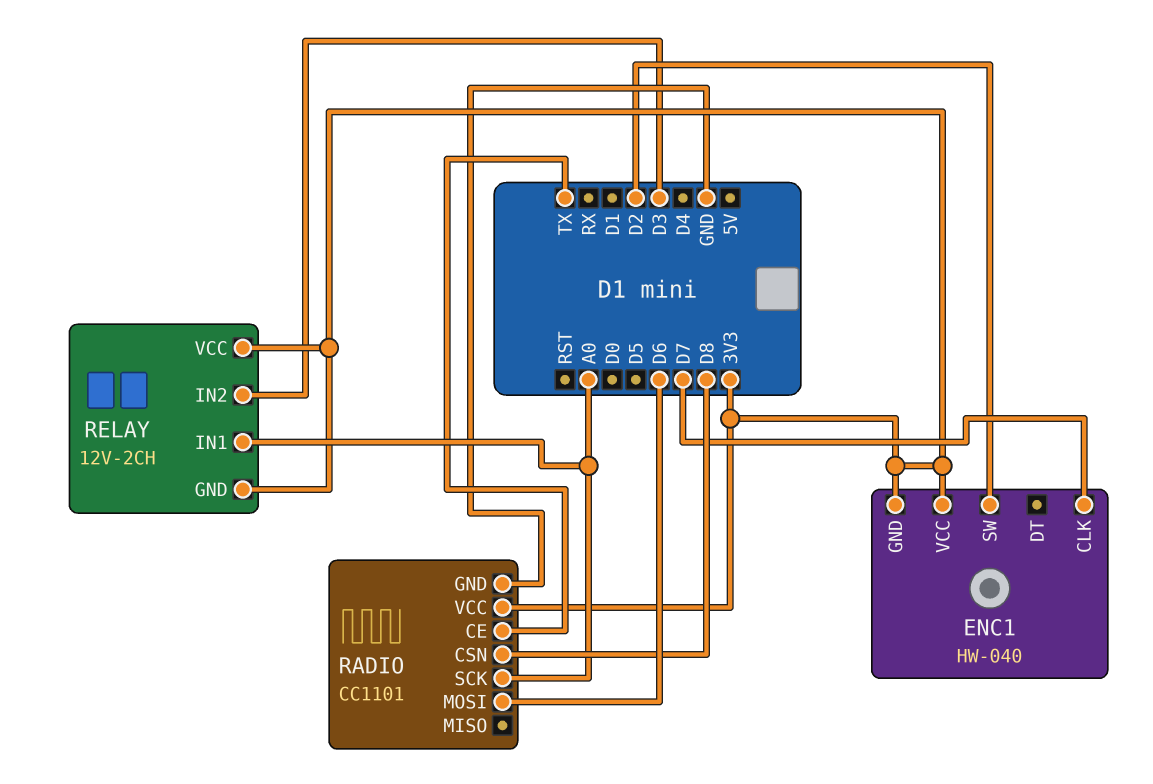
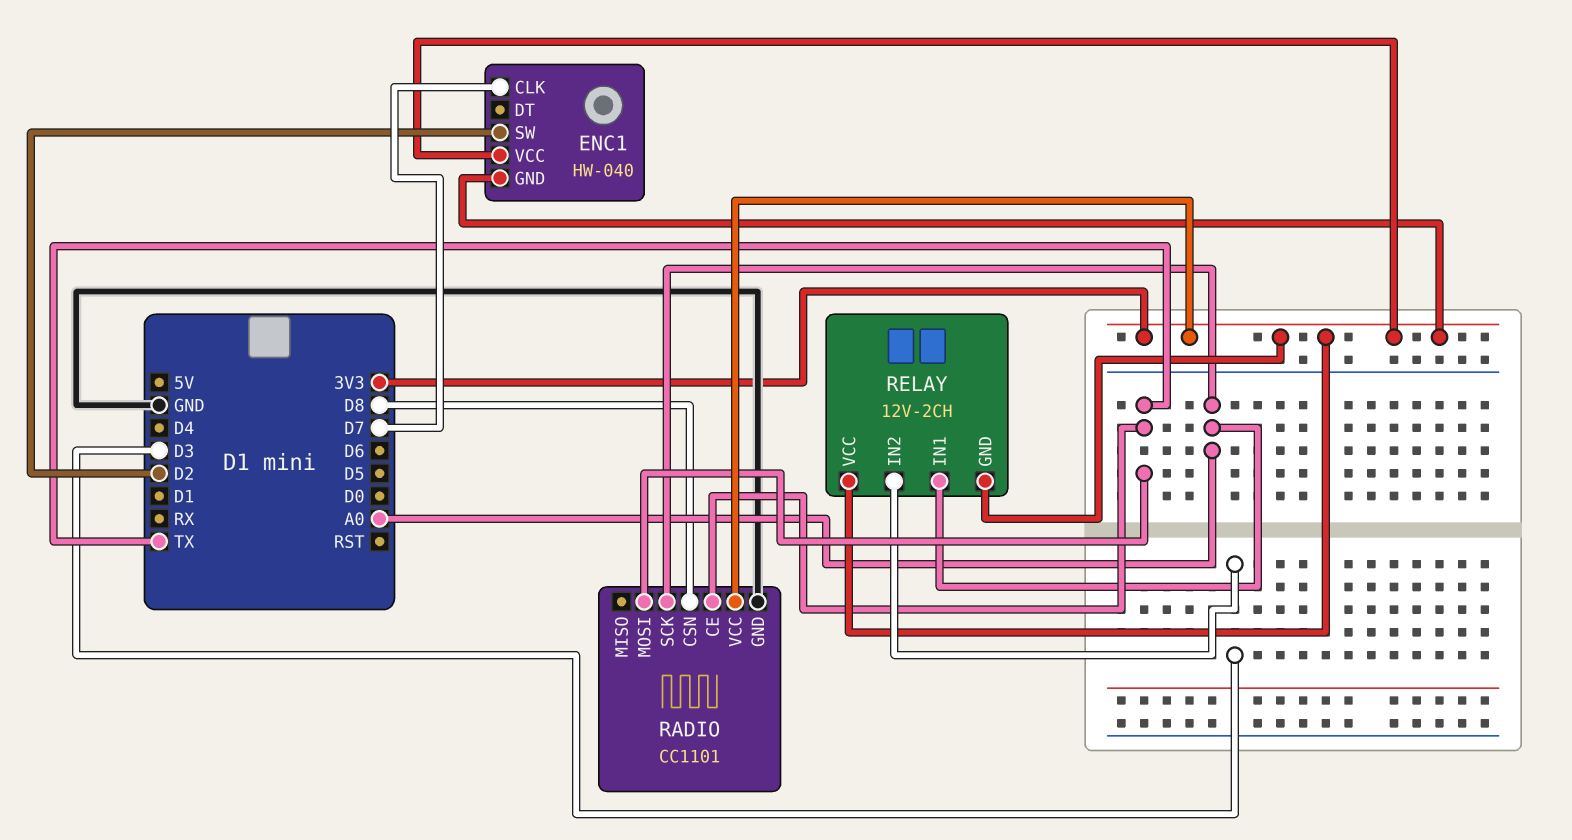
RADIO pin MOSI: D6 -> TX

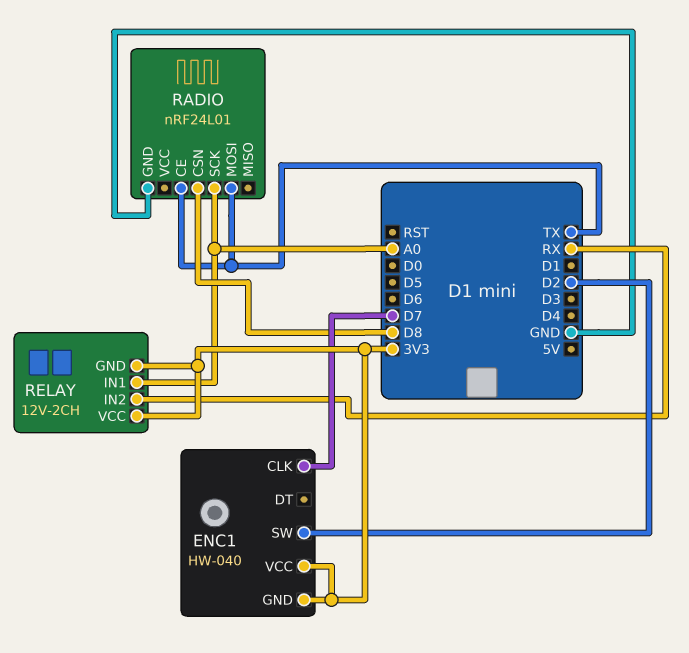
RADIO: CC1101 -> nRF24L01
RADIO pin VCC: 3V3 -> none
RELAY pin IN2: D3 -> RX

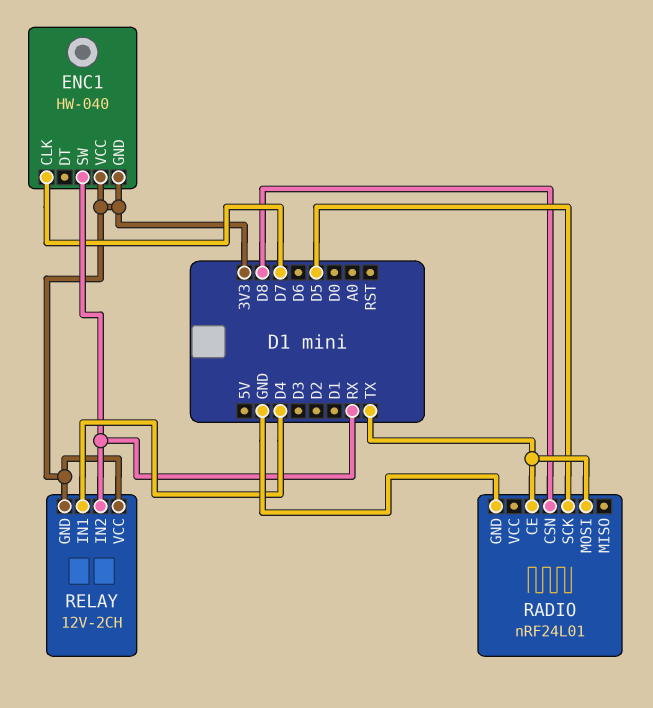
ENC1 pin SW: D2 -> RX
RADIO pin SCK: A0 -> D5
RELAY pin IN1: A0 -> D4

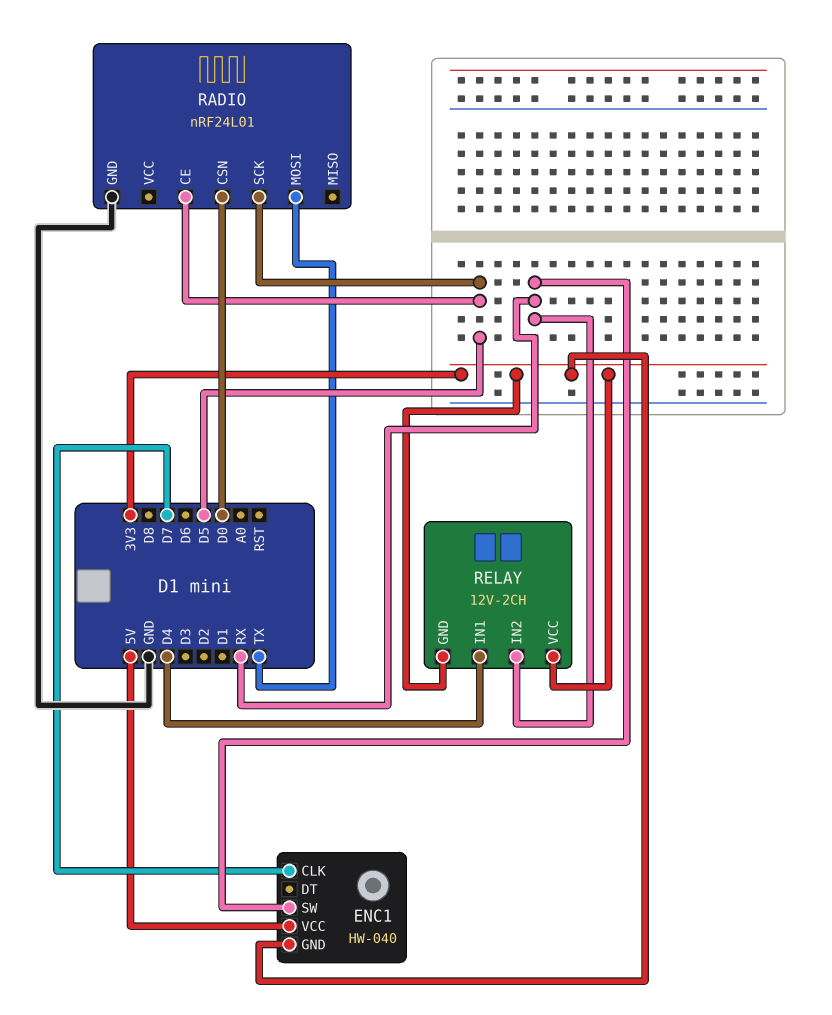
ENC1 pin VCC: 3V3 -> 5V
RADIO pin CE: TX -> D5
RADIO pin CSN: D8 -> D0

